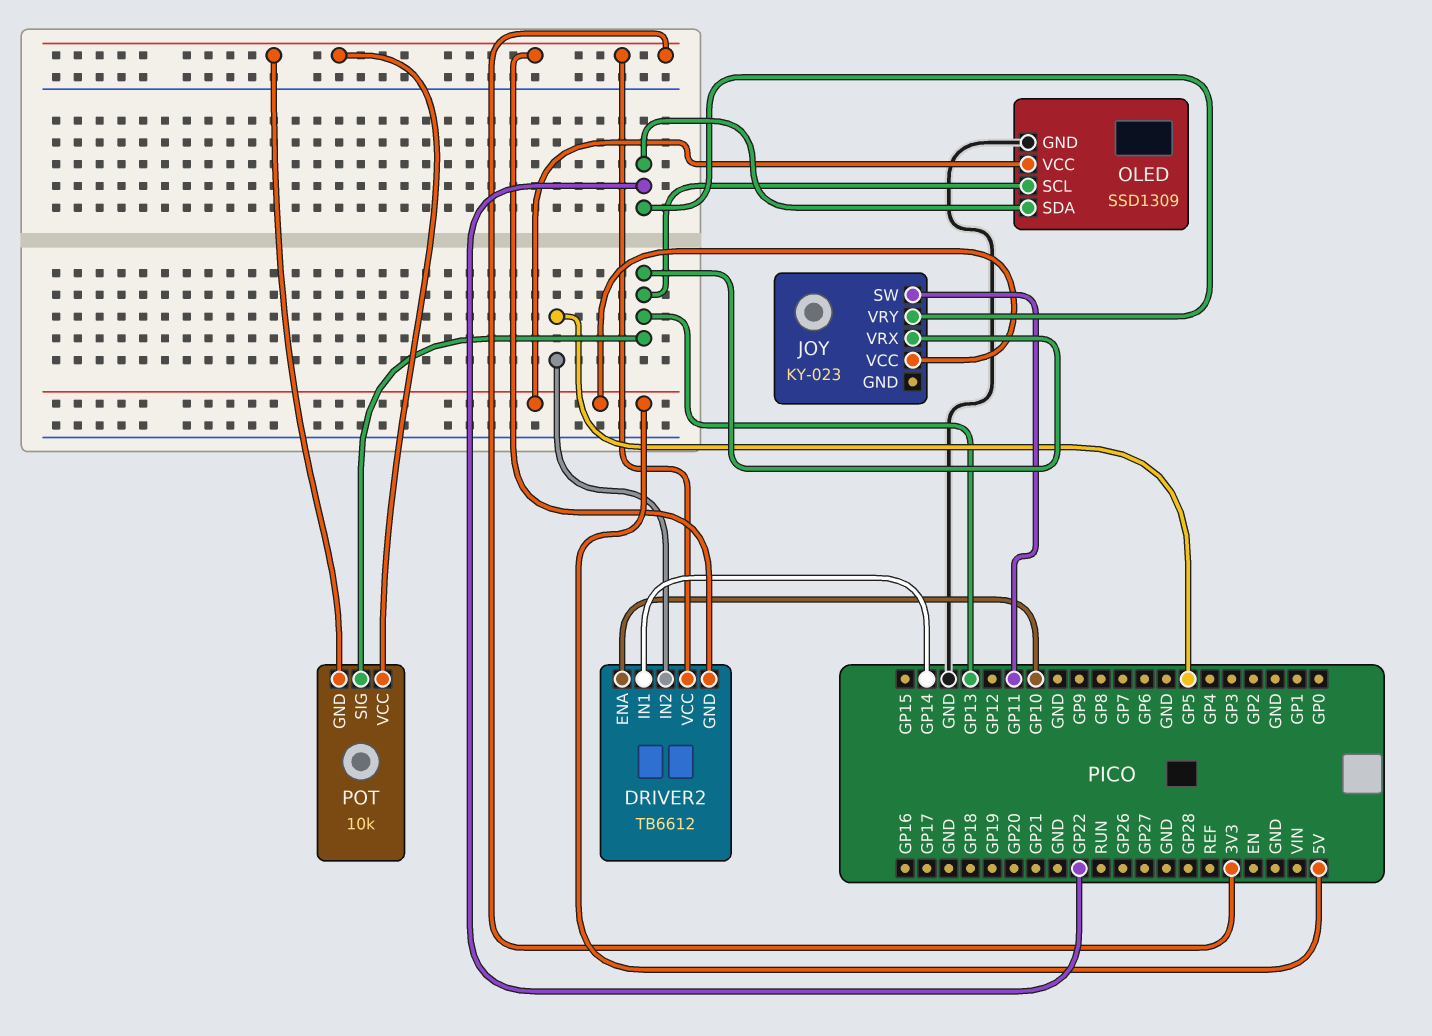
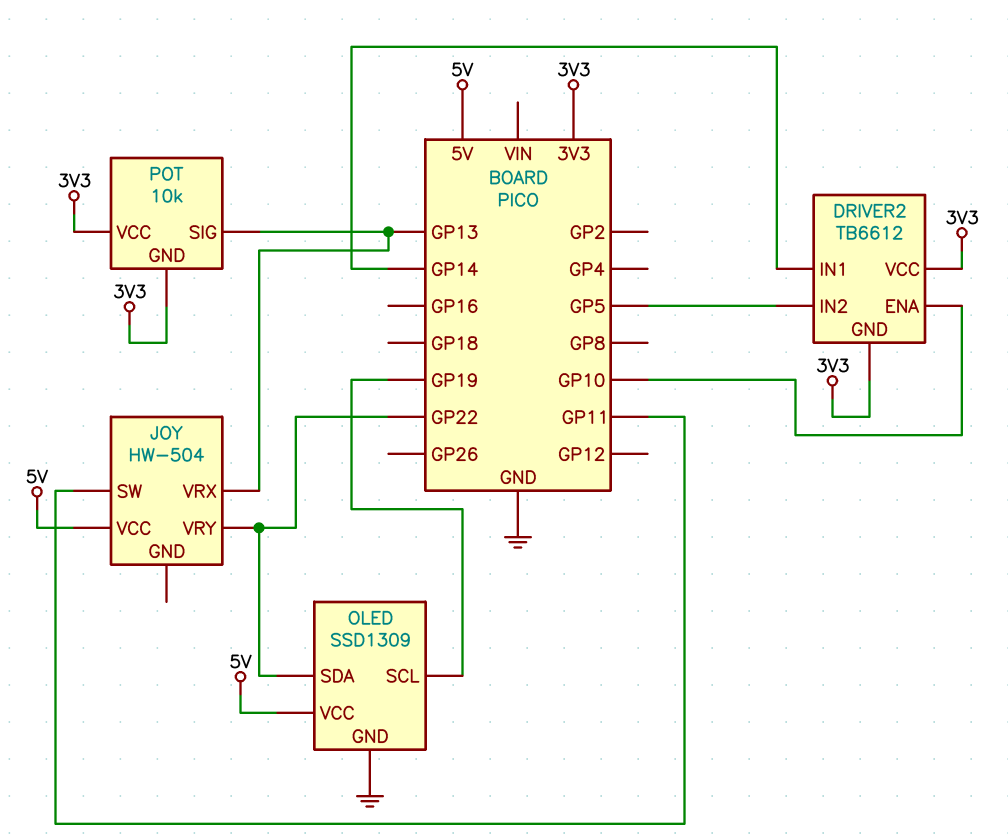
JOY: KY-023 -> HW-504
OLED pin SCL: GP13 -> GP19

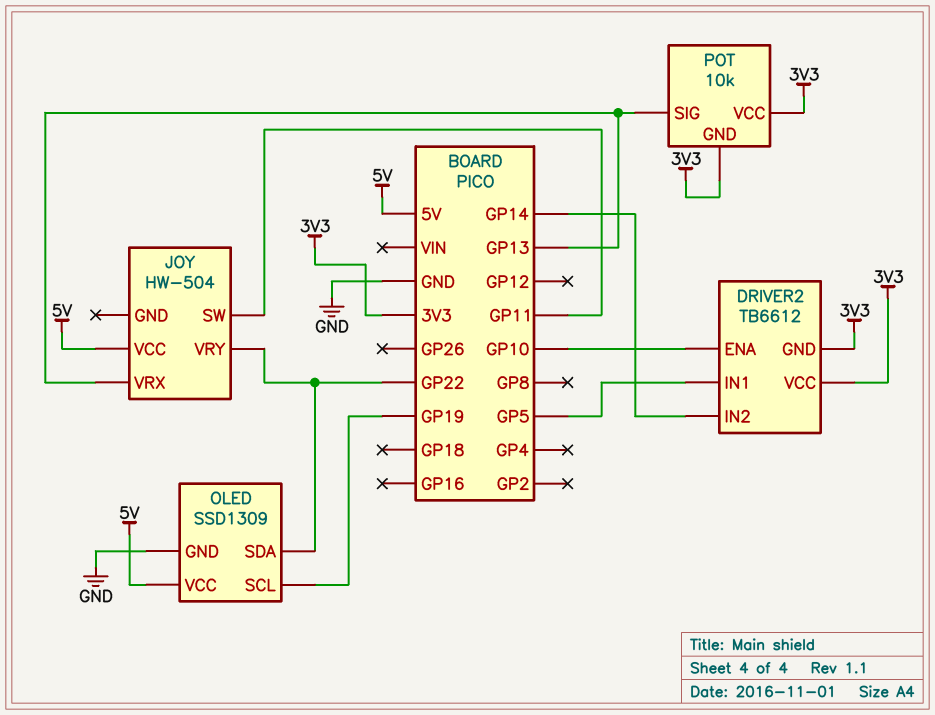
DRIVER2 pin IN1: GP14 -> GP5
DRIVER2 pin IN2: GP5 -> GP14

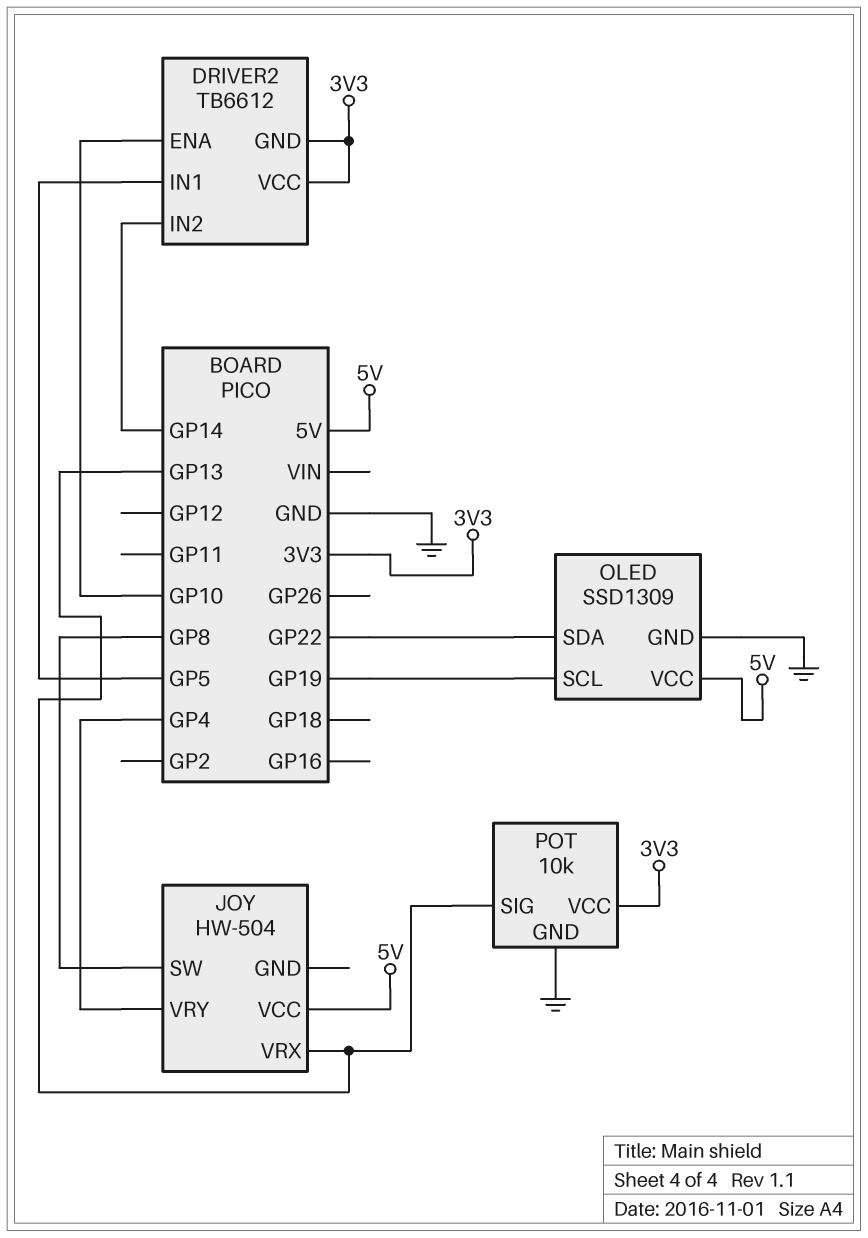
JOY pin SW: GP11 -> GP8
JOY pin VRY: GP22 -> GP4
POT pin GND: 3V3 -> GND

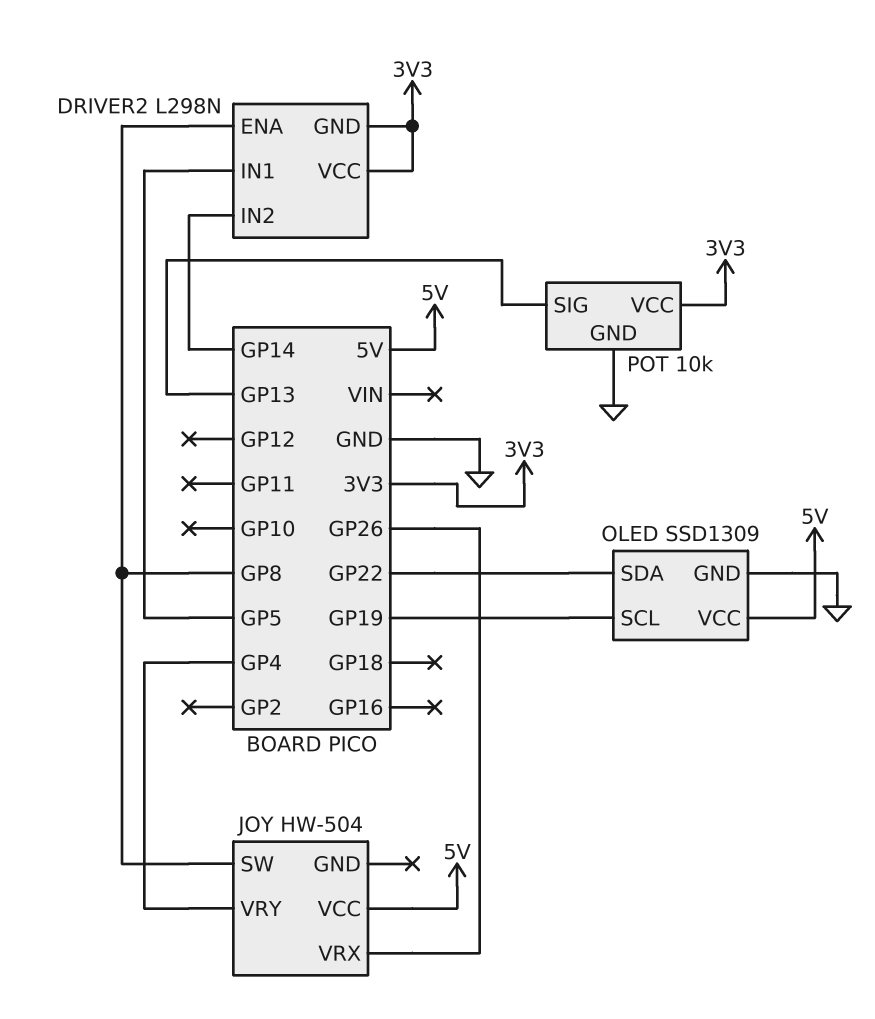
DRIVER2: TB6612 -> L298N
DRIVER2 pin ENA: GP10 -> GP8
JOY pin VRX: GP13 -> GP26

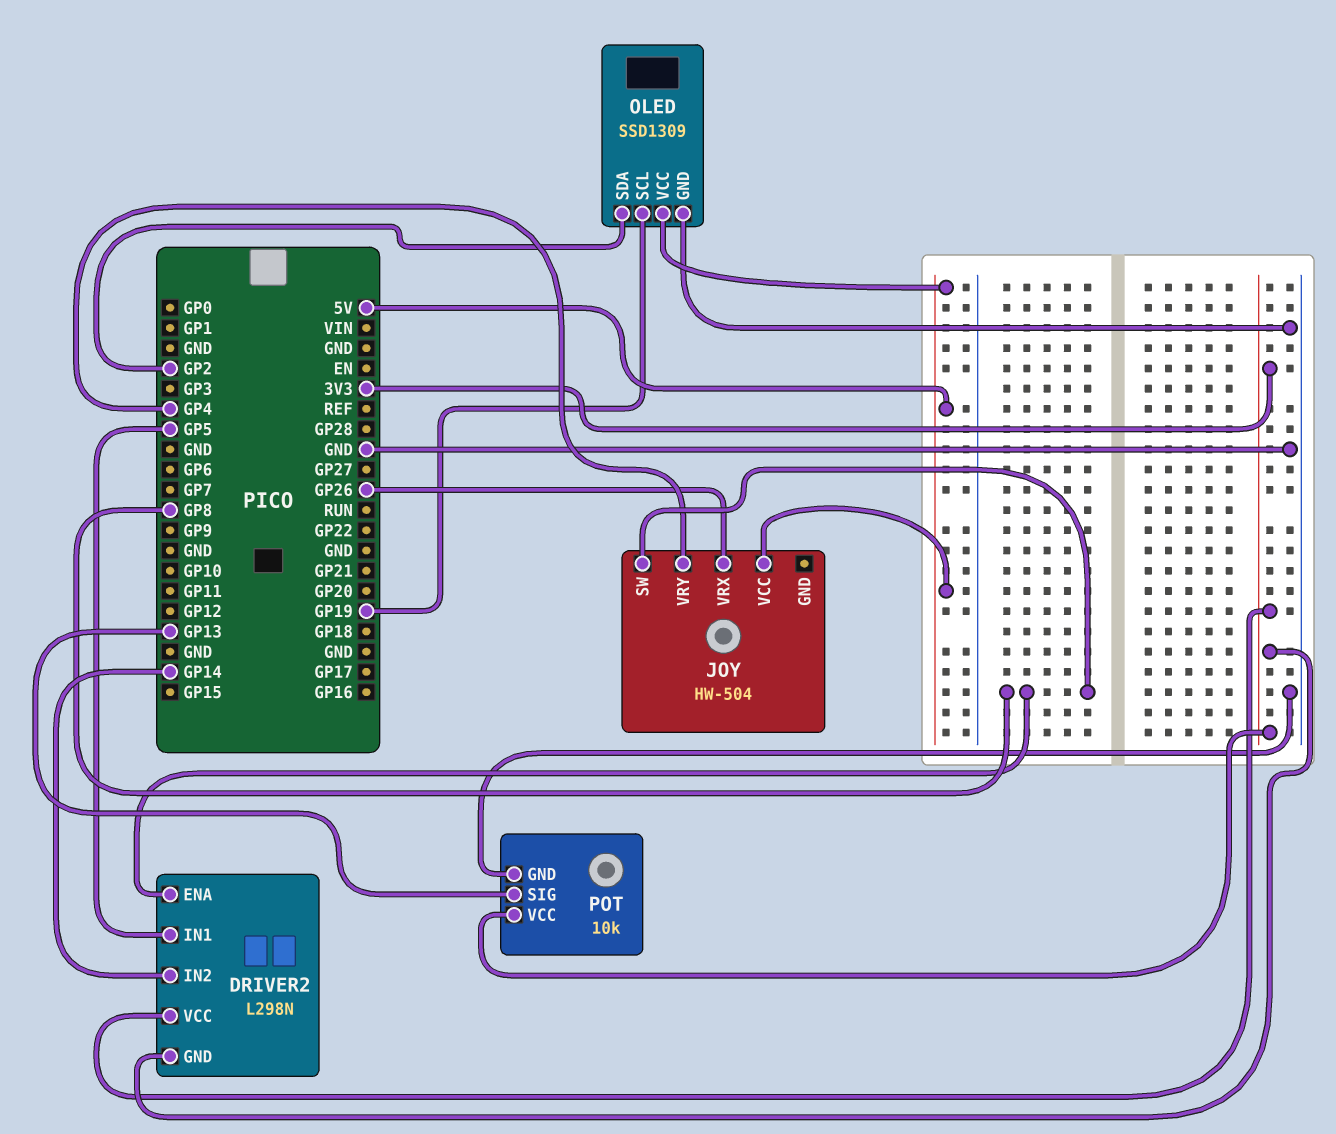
OLED pin SDA: GP22 -> GP2

